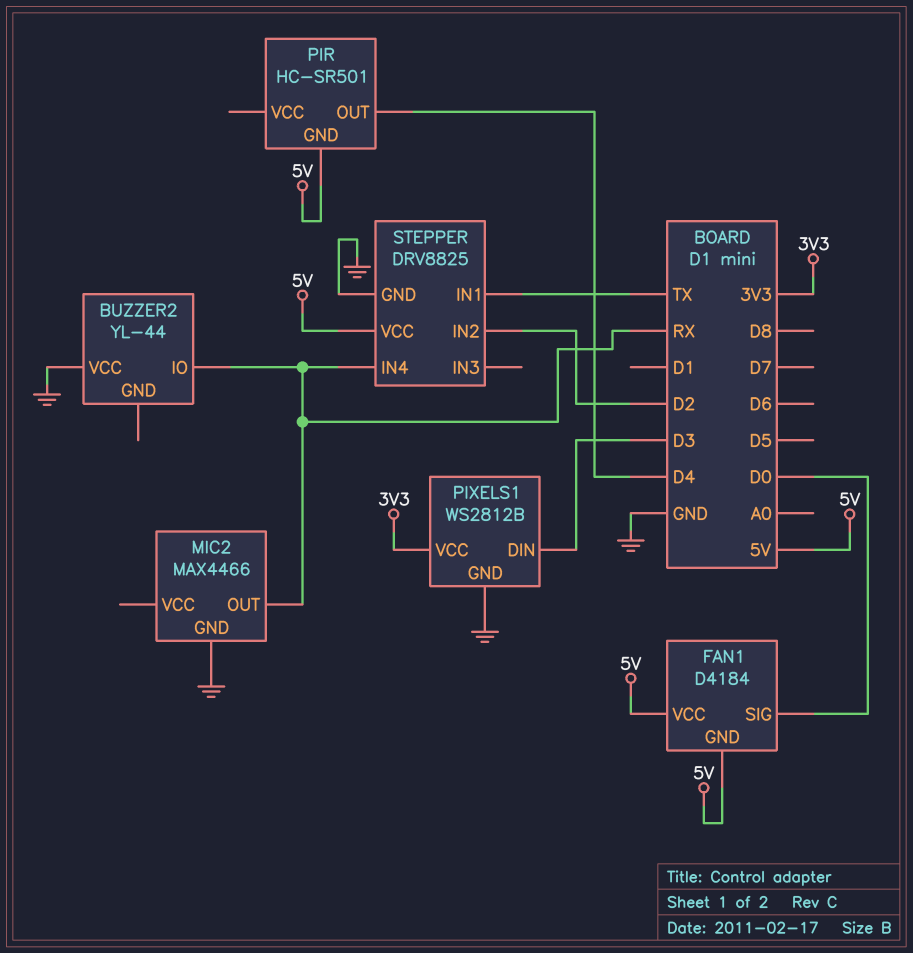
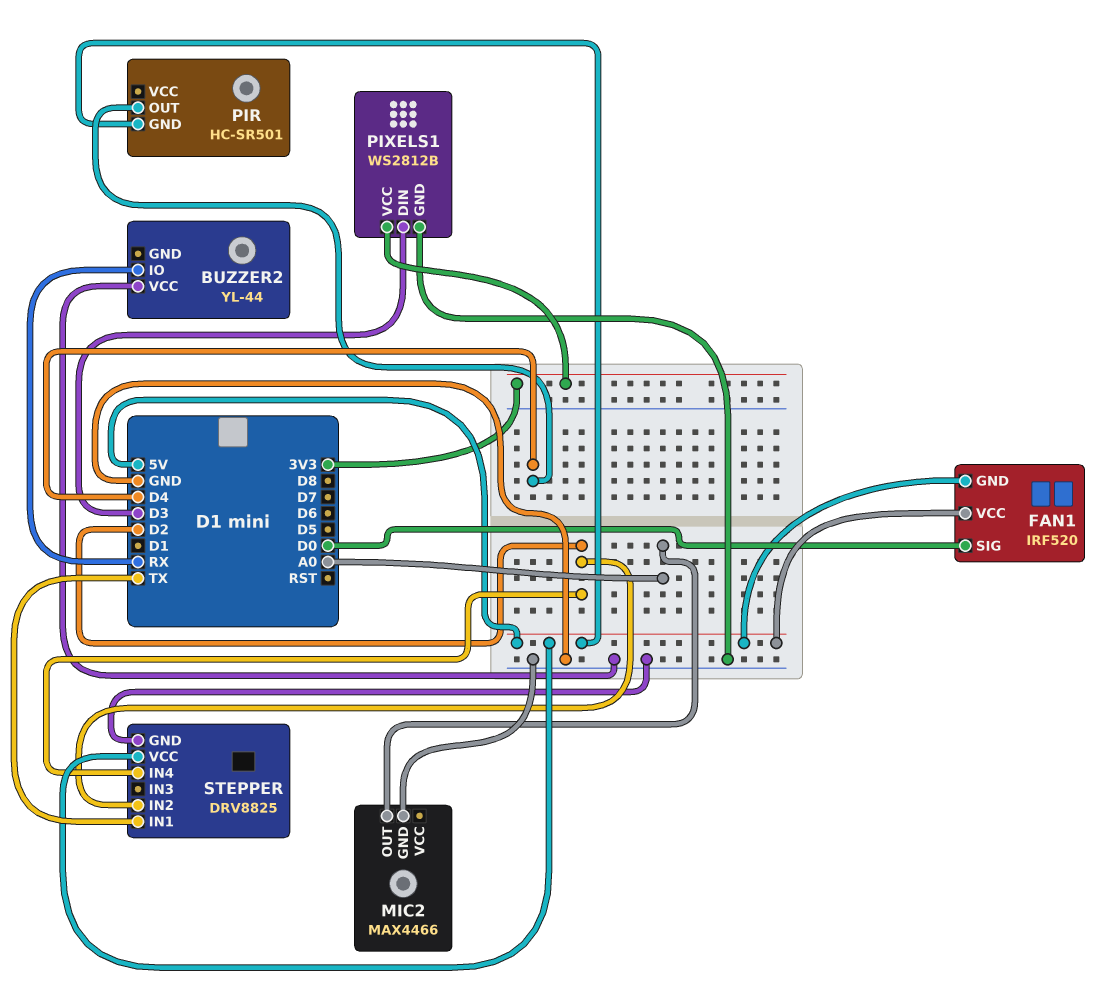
FAN1: D4184 -> IRF520
MIC2 pin OUT: RX -> A0
STEPPER pin IN4: RX -> D2

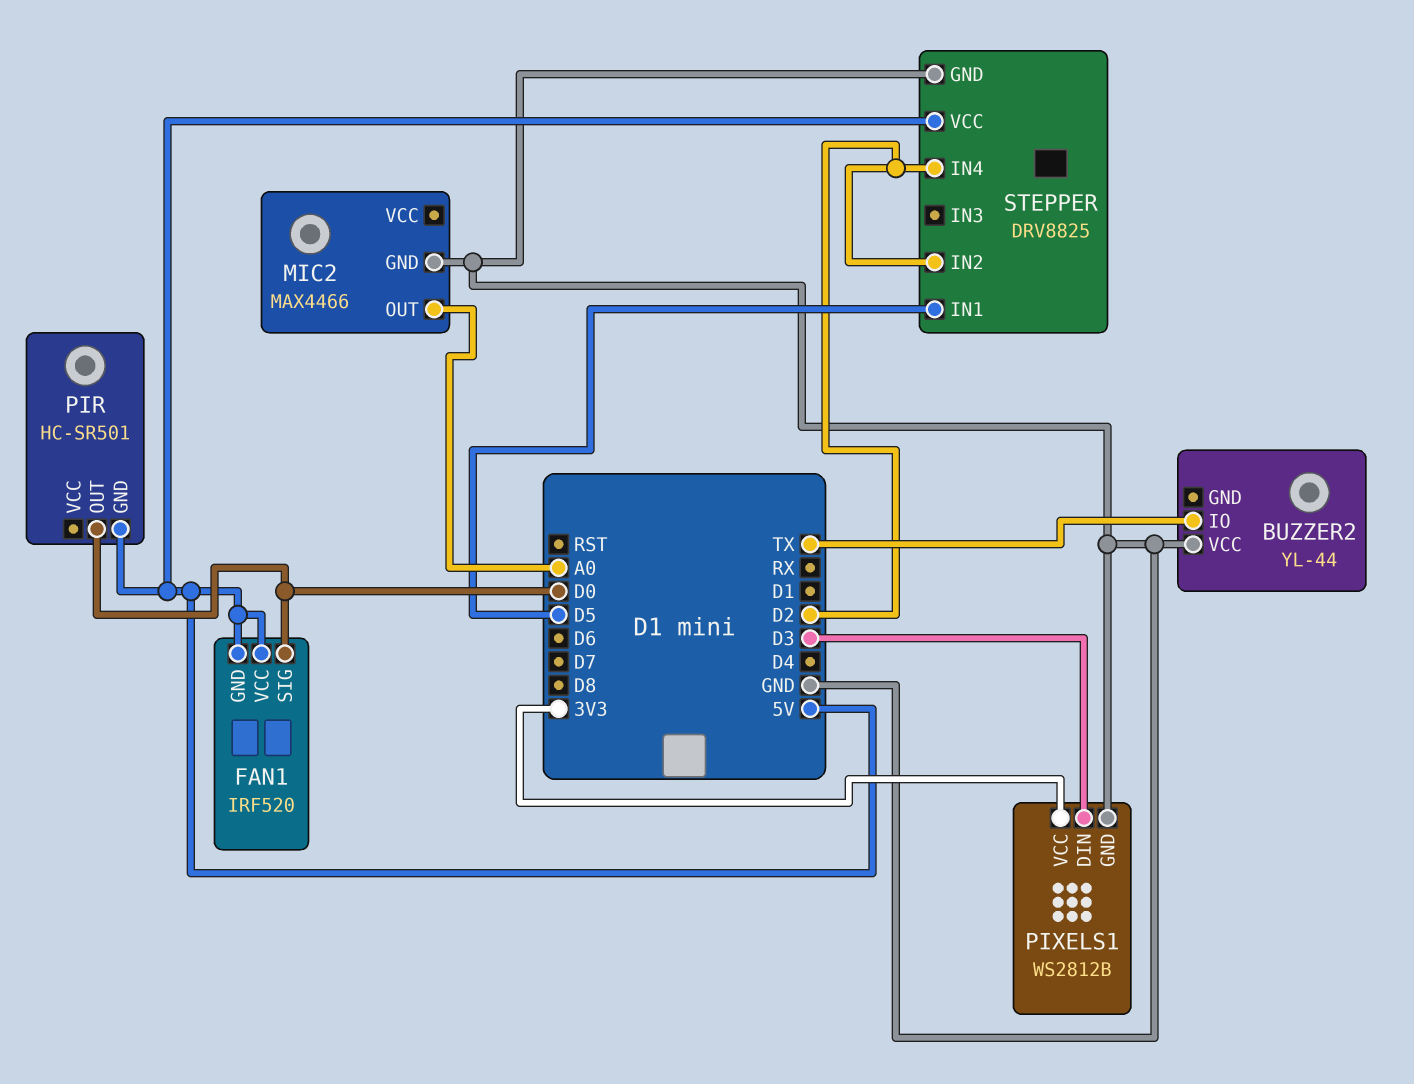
BUZZER2 pin IO: RX -> TX
PIR pin OUT: D4 -> D0
STEPPER pin IN1: TX -> D5

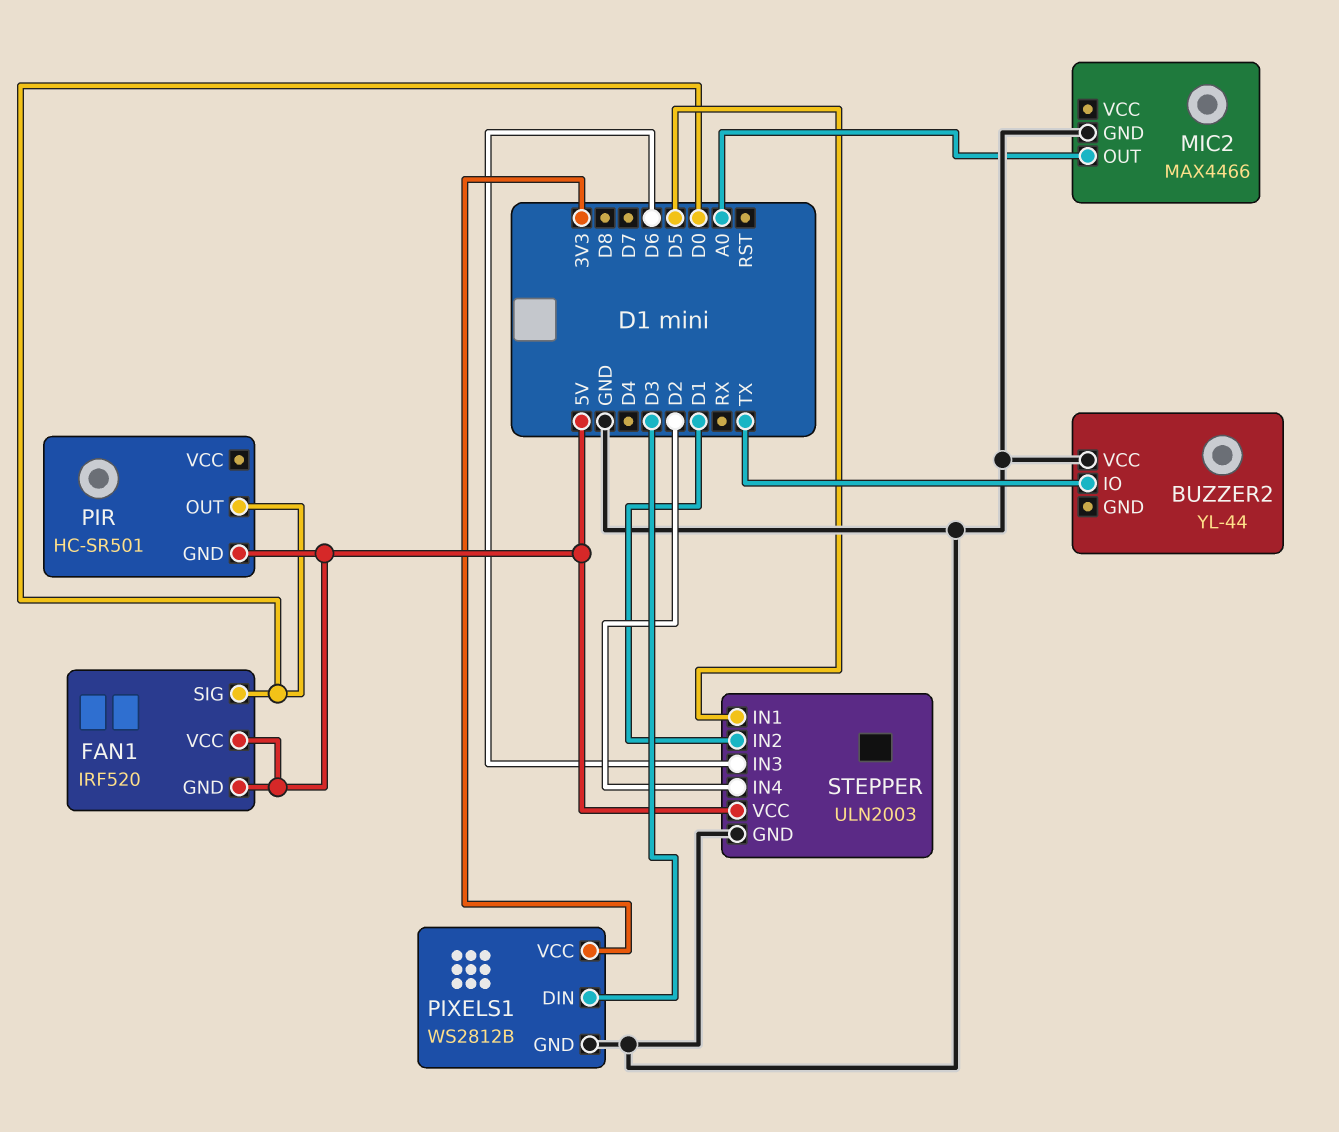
STEPPER: DRV8825 -> ULN2003
STEPPER pin IN2: D2 -> D1
STEPPER pin IN3: none -> D6

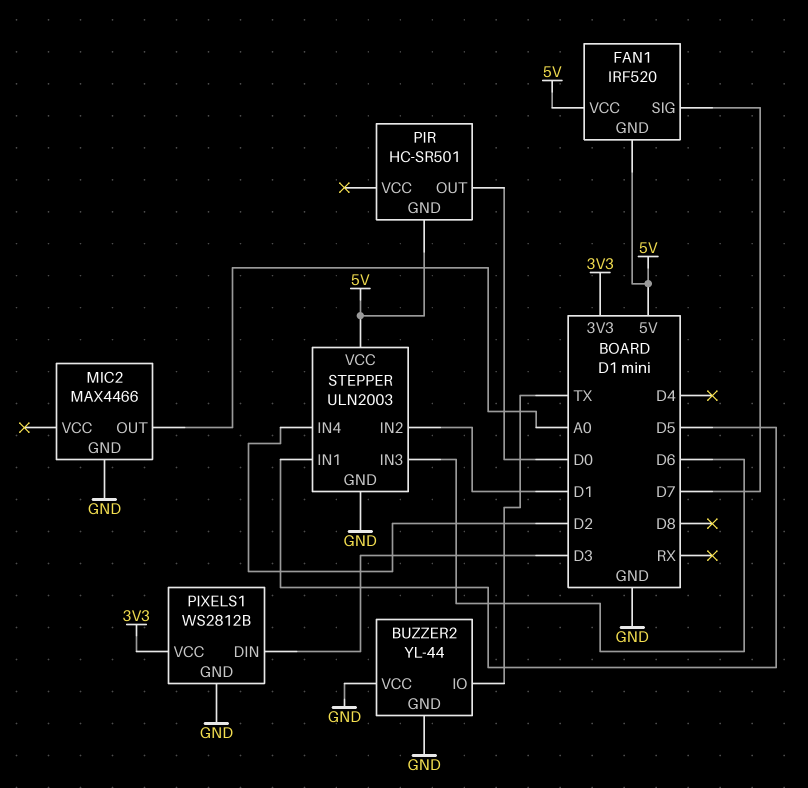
BUZZER2 pin GND: none -> GND
FAN1 pin SIG: D0 -> D7

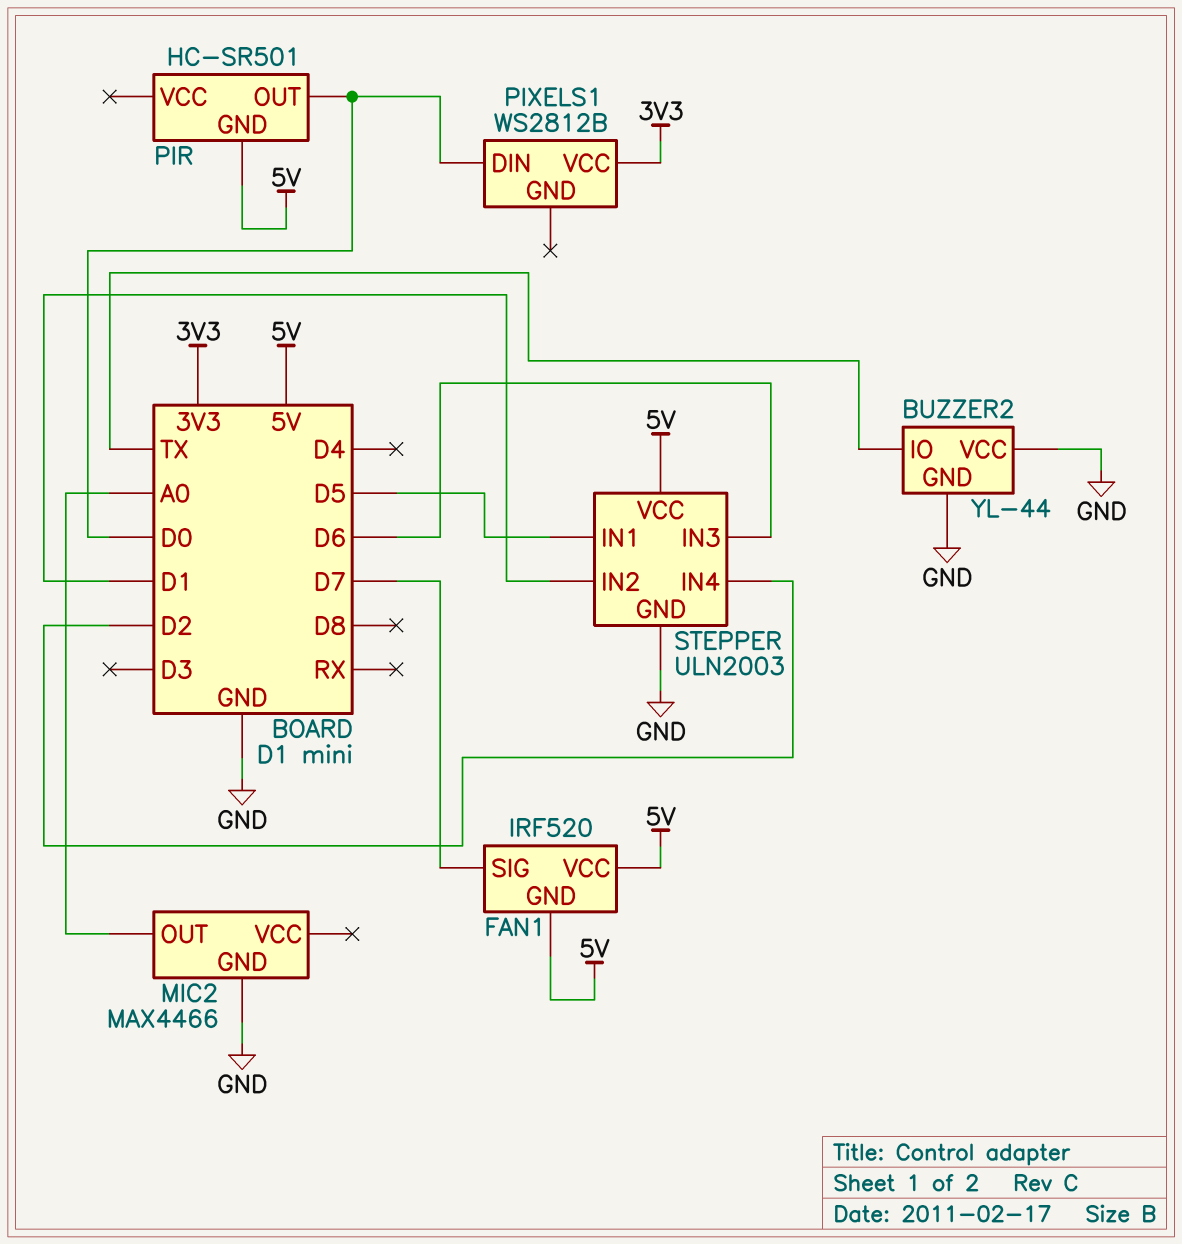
PIXELS1 pin DIN: D3 -> D0
PIXELS1 pin GND: GND -> none

